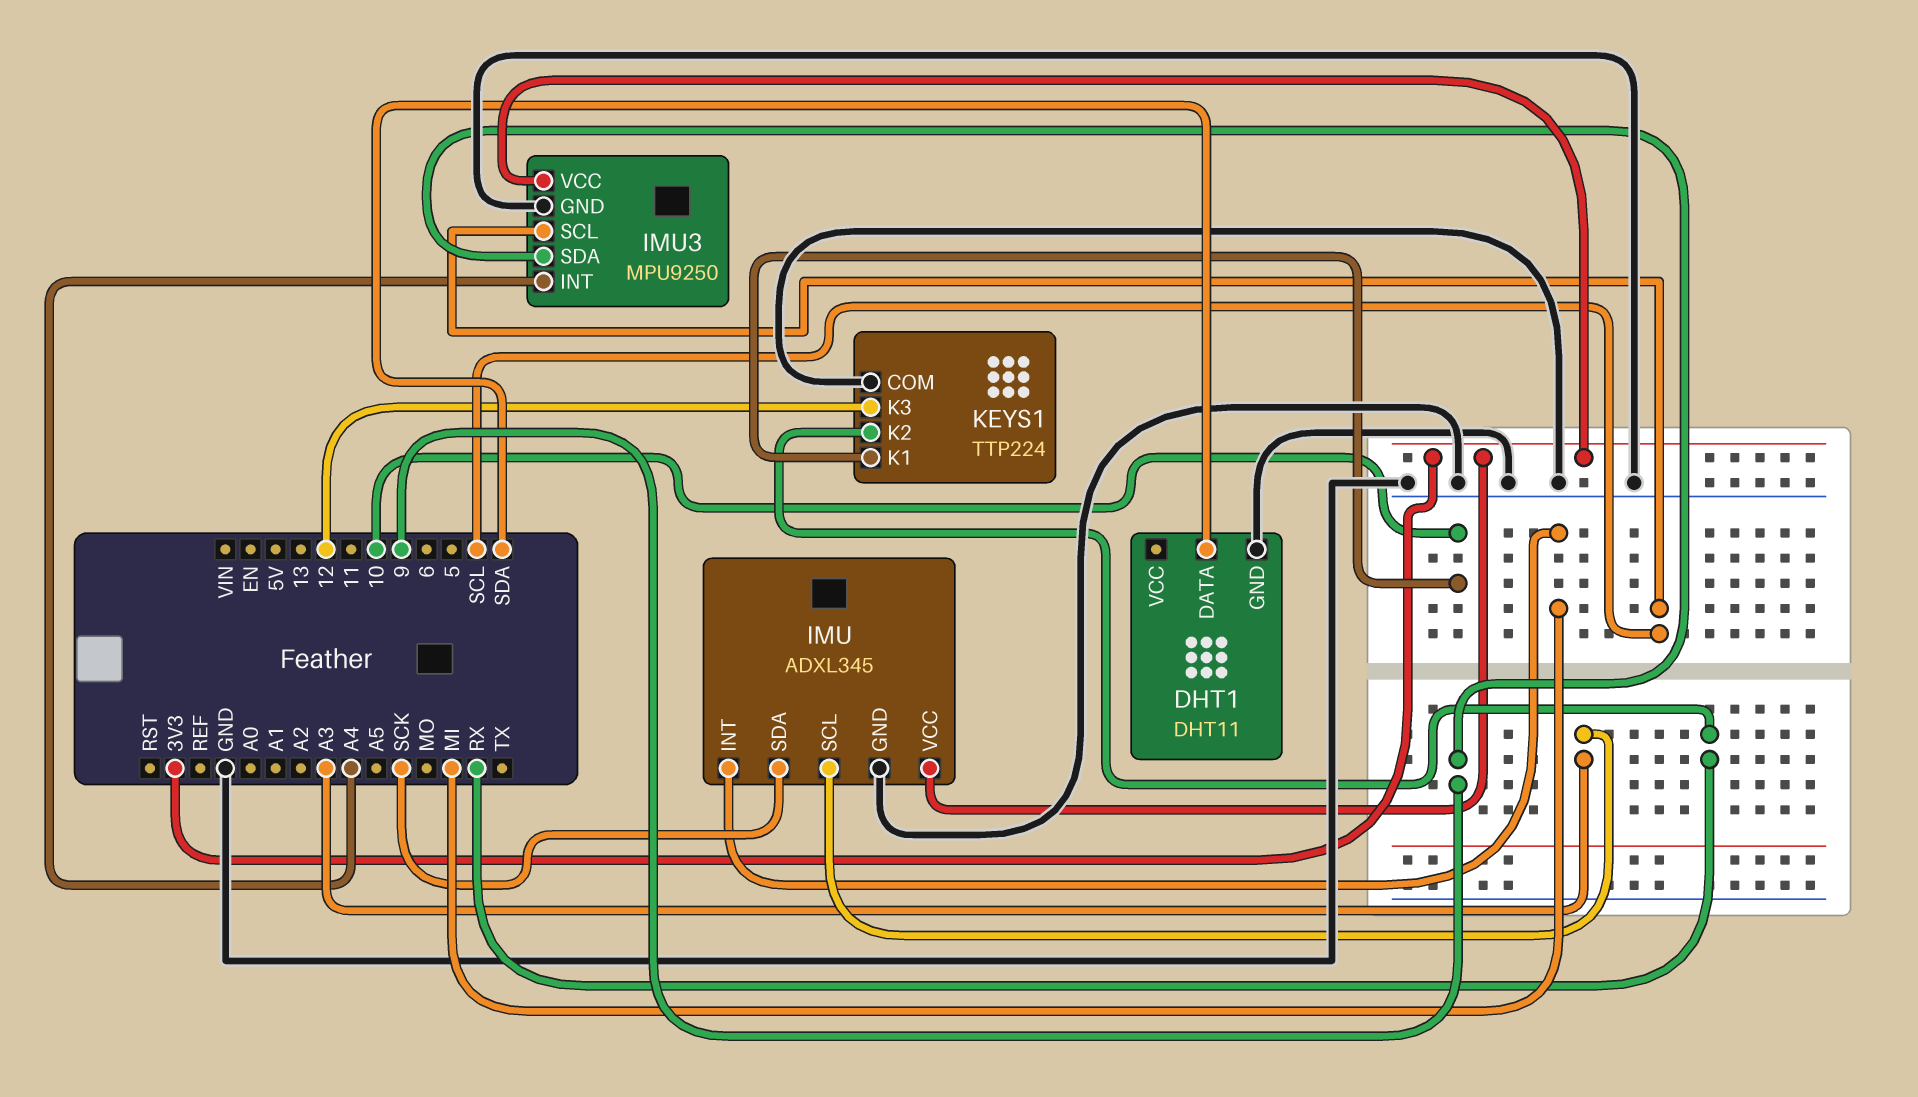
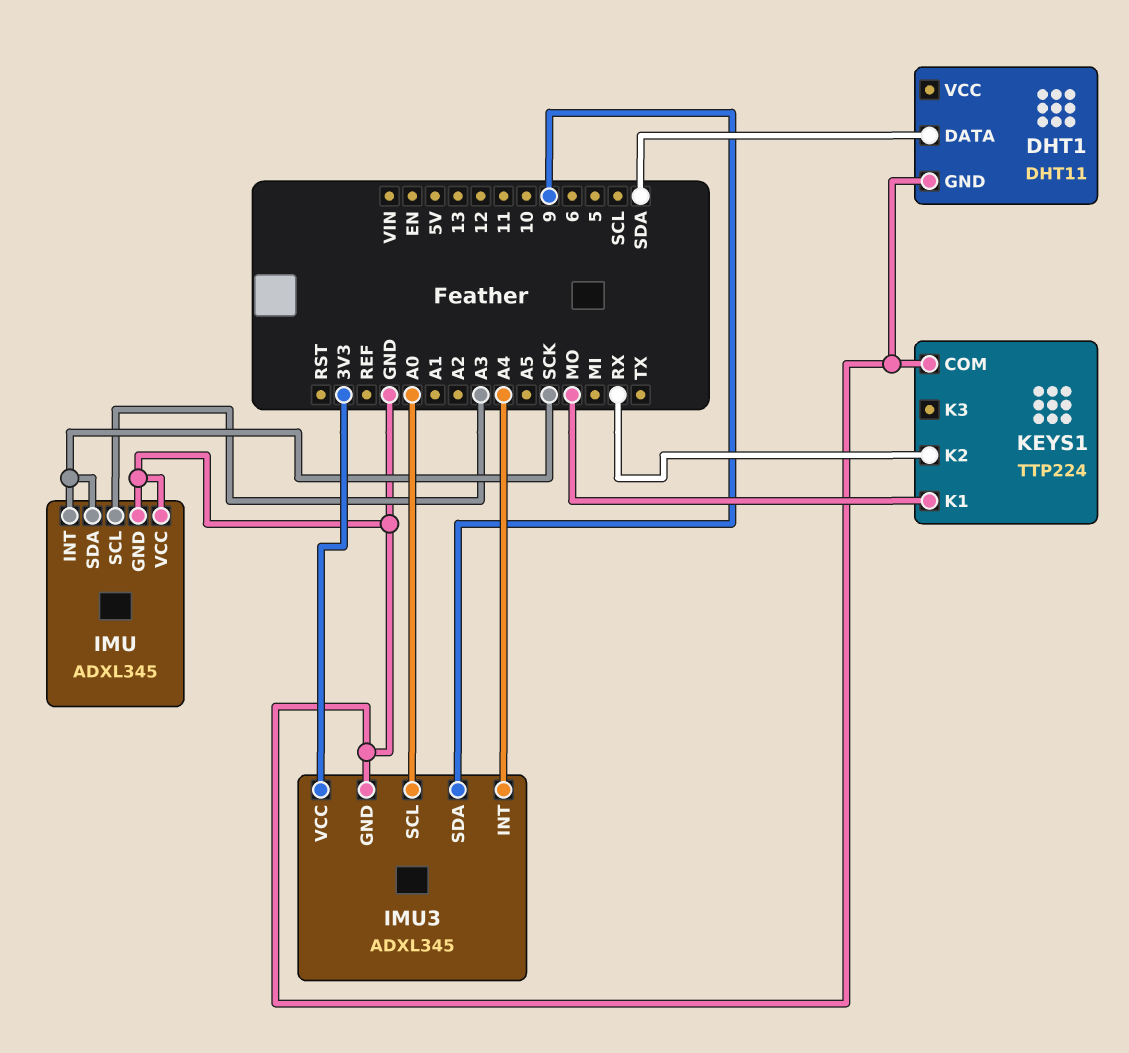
IMU pin INT: MI -> SCK
IMU pin VCC: 3V3 -> GND
IMU3: MPU9250 -> ADXL345
IMU3 pin SCL: SCL -> A0
KEYS1 pin K1: 10 -> MO
KEYS1 pin K3: 12 -> none

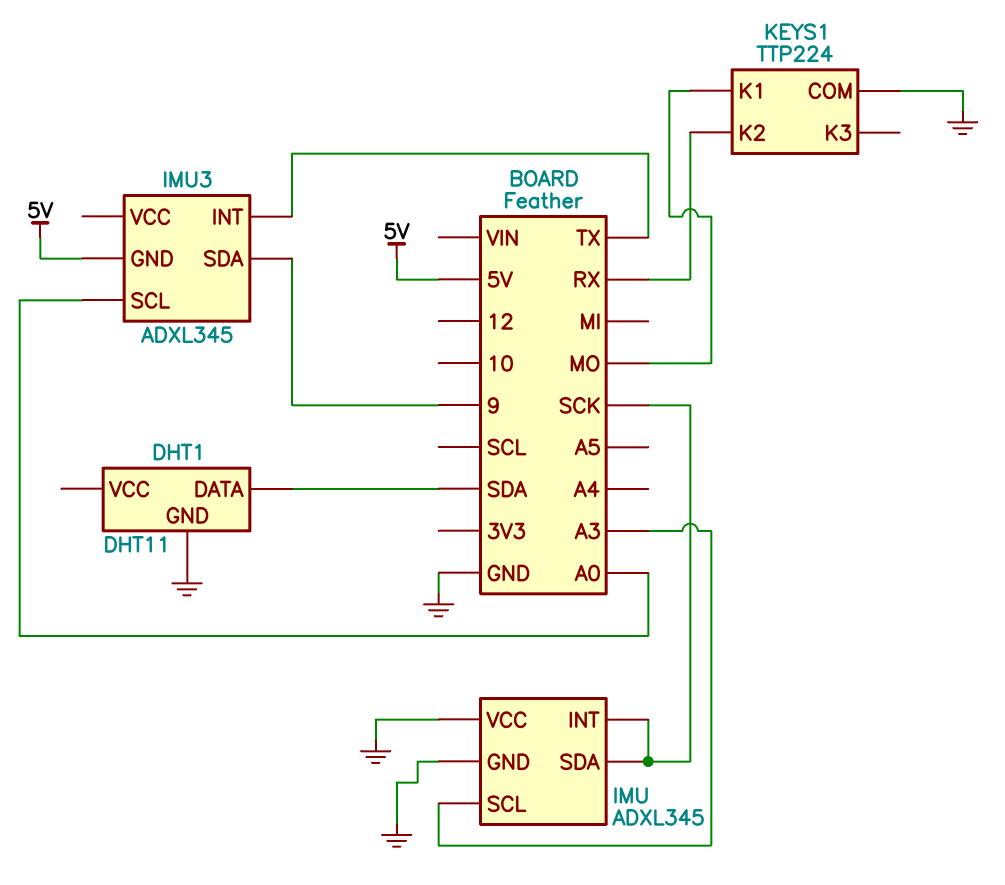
IMU3 pin GND: GND -> 5V
IMU3 pin INT: A4 -> TX
IMU3 pin VCC: 3V3 -> none

